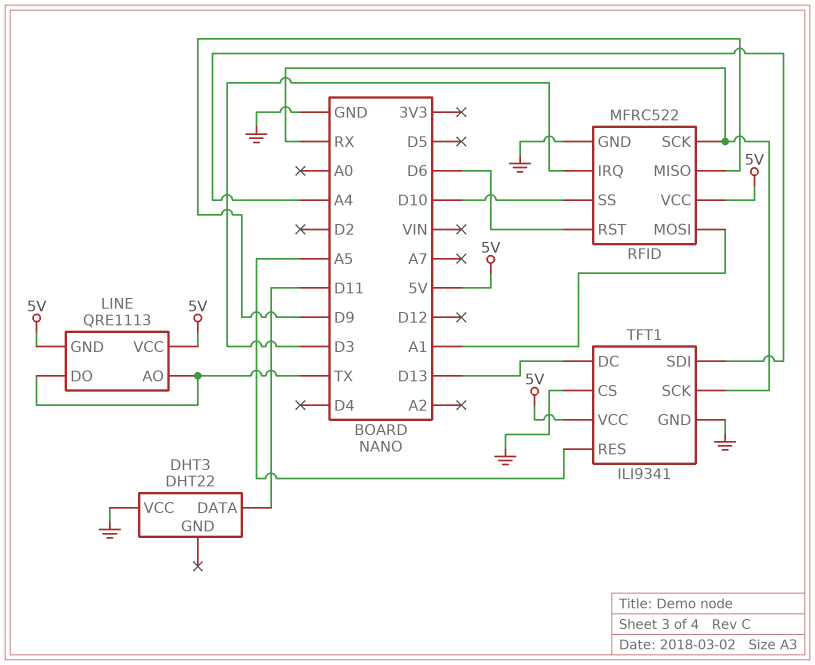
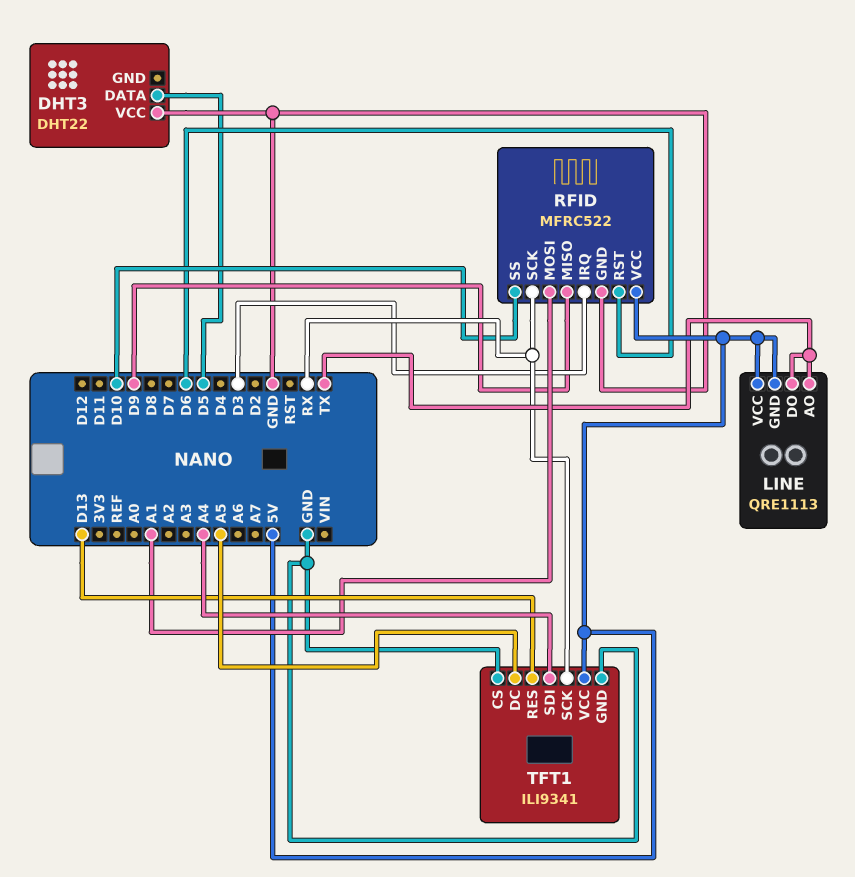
DHT3 pin DATA: D11 -> D5
TFT1 pin DC: D13 -> A5
TFT1 pin RES: A5 -> D13

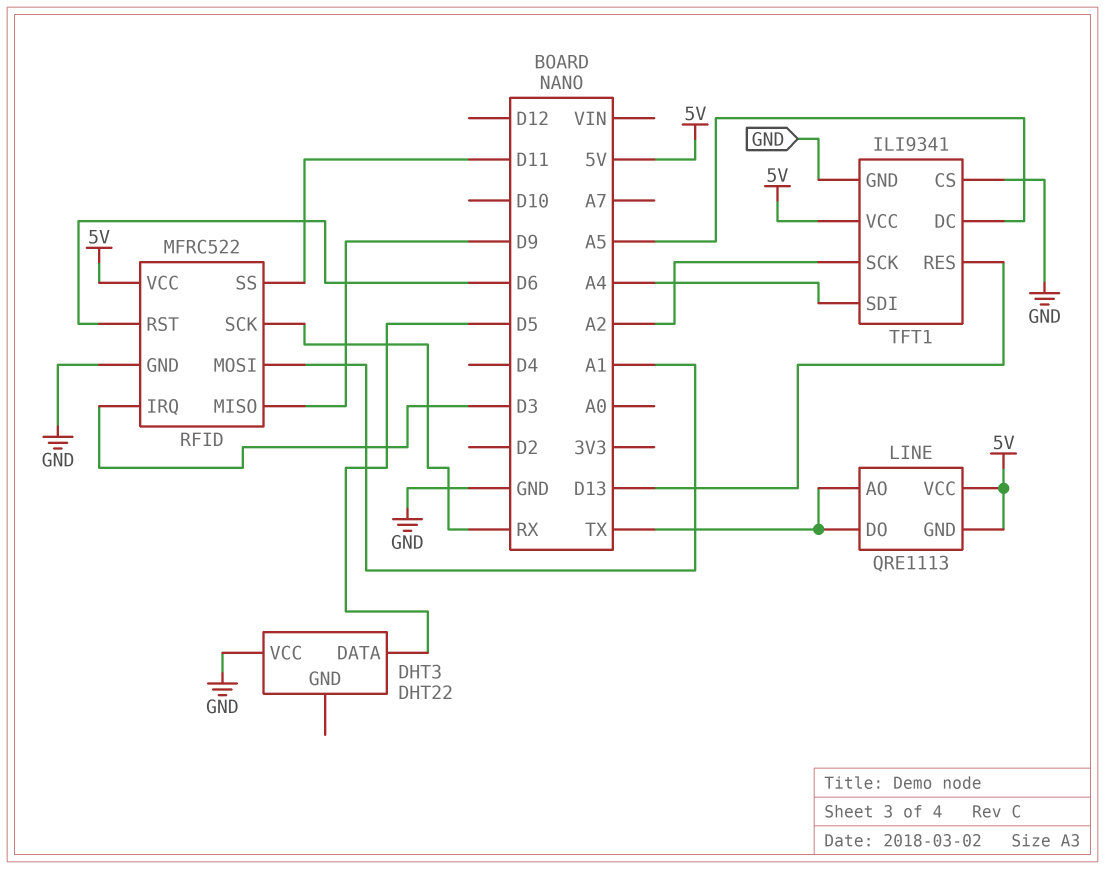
RFID pin SS: D10 -> D11
TFT1 pin SCK: RX -> A2

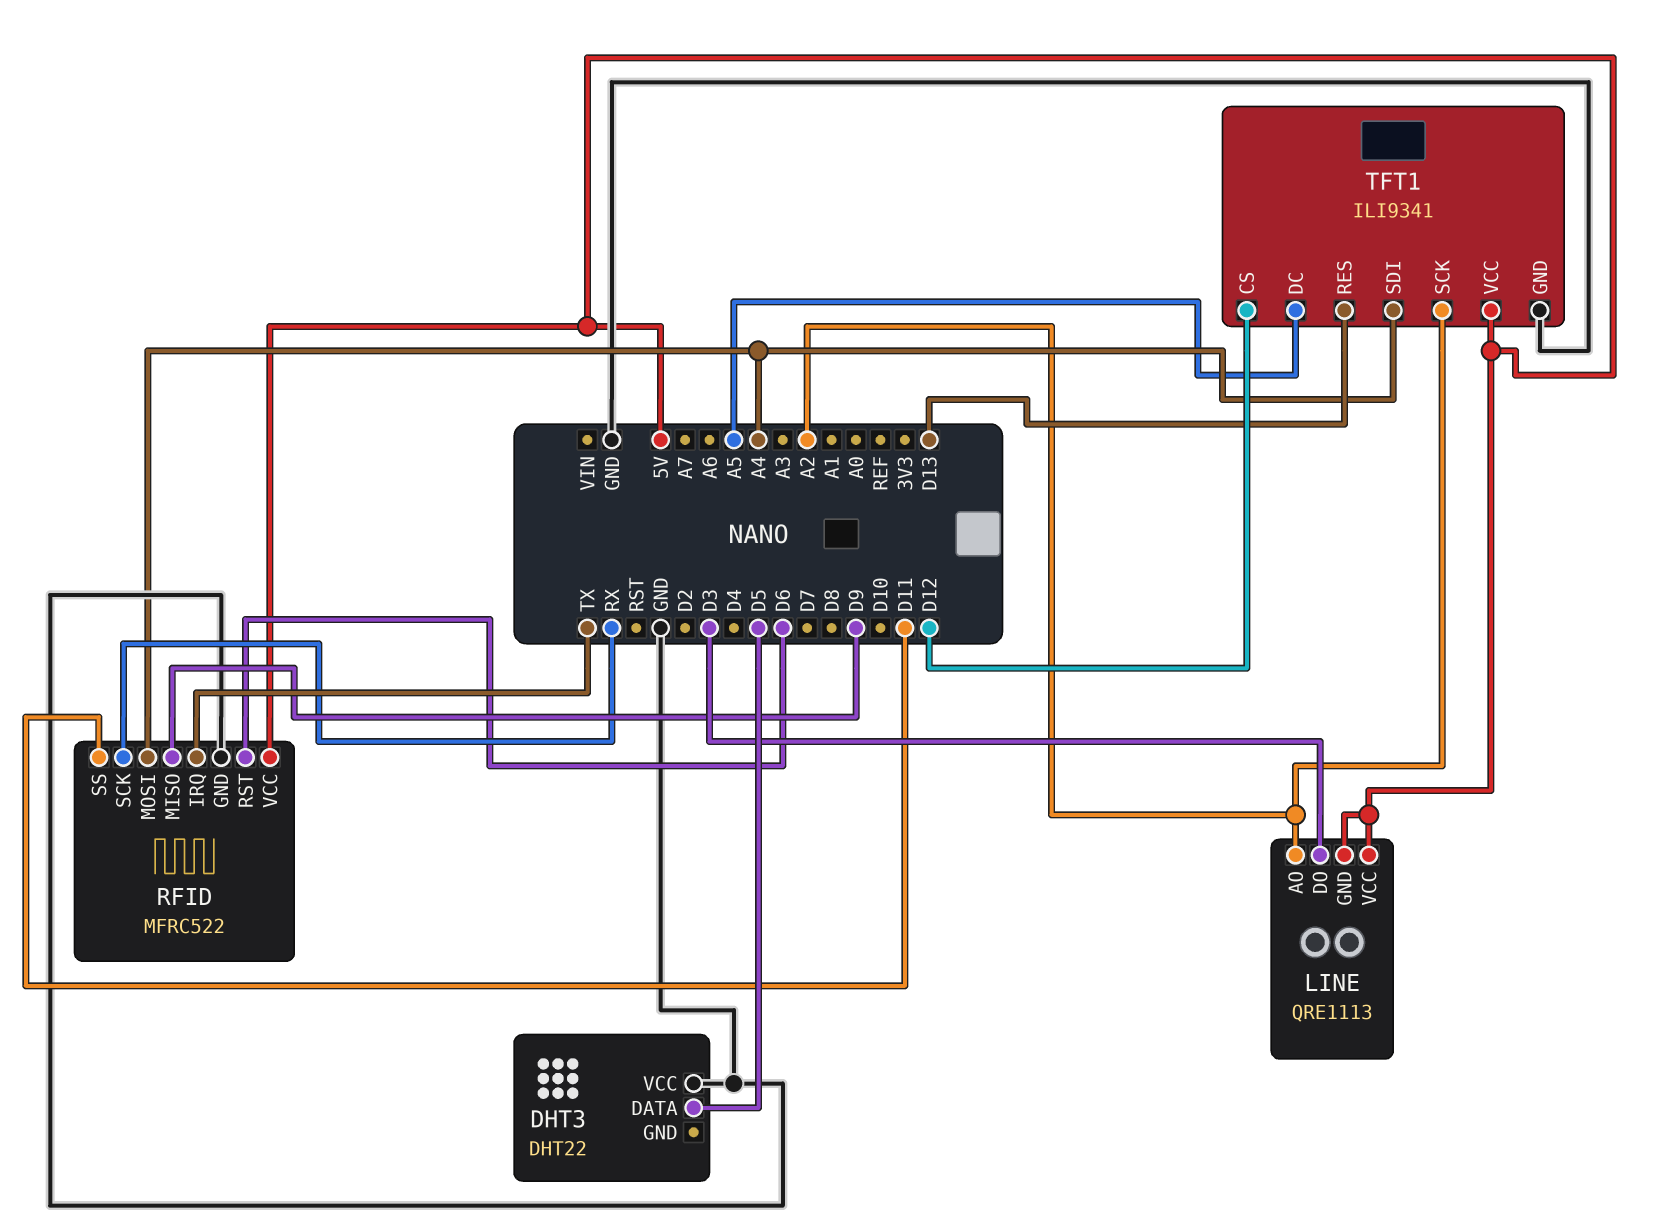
LINE pin AO: TX -> A2
LINE pin DO: TX -> D3
RFID pin IRQ: D3 -> TX
RFID pin MOSI: A1 -> A4
TFT1 pin CS: GND -> D12

